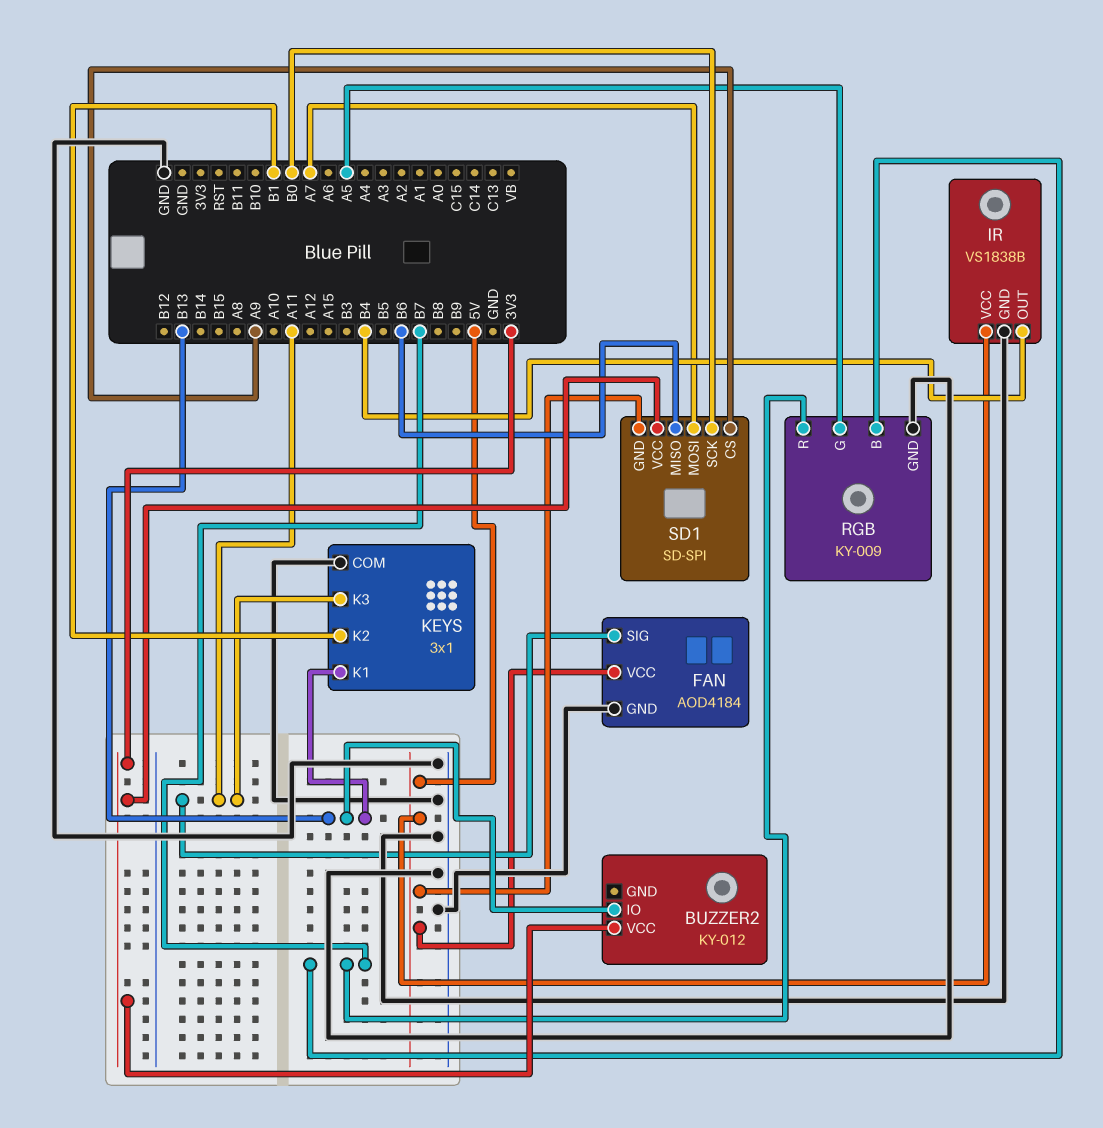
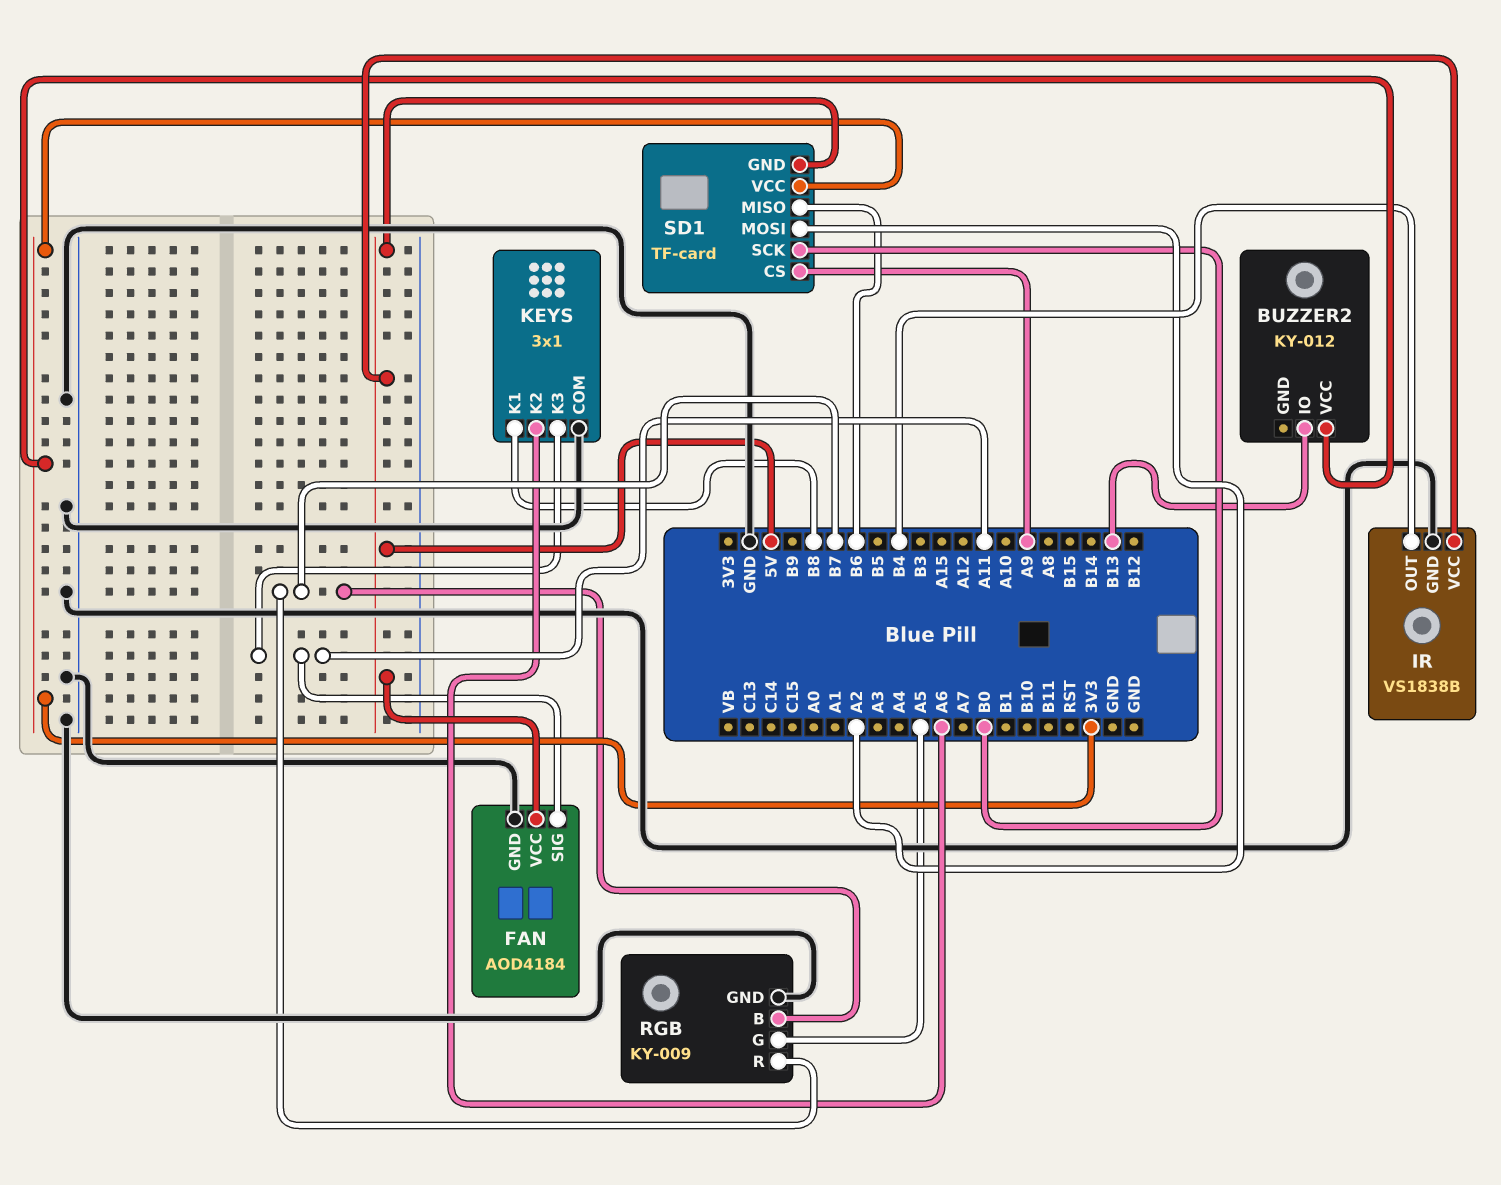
KEYS pin K1: B13 -> B8
KEYS pin K2: B1 -> A6
SD1: SD-SPI -> TF-card
SD1 pin MOSI: A7 -> A2

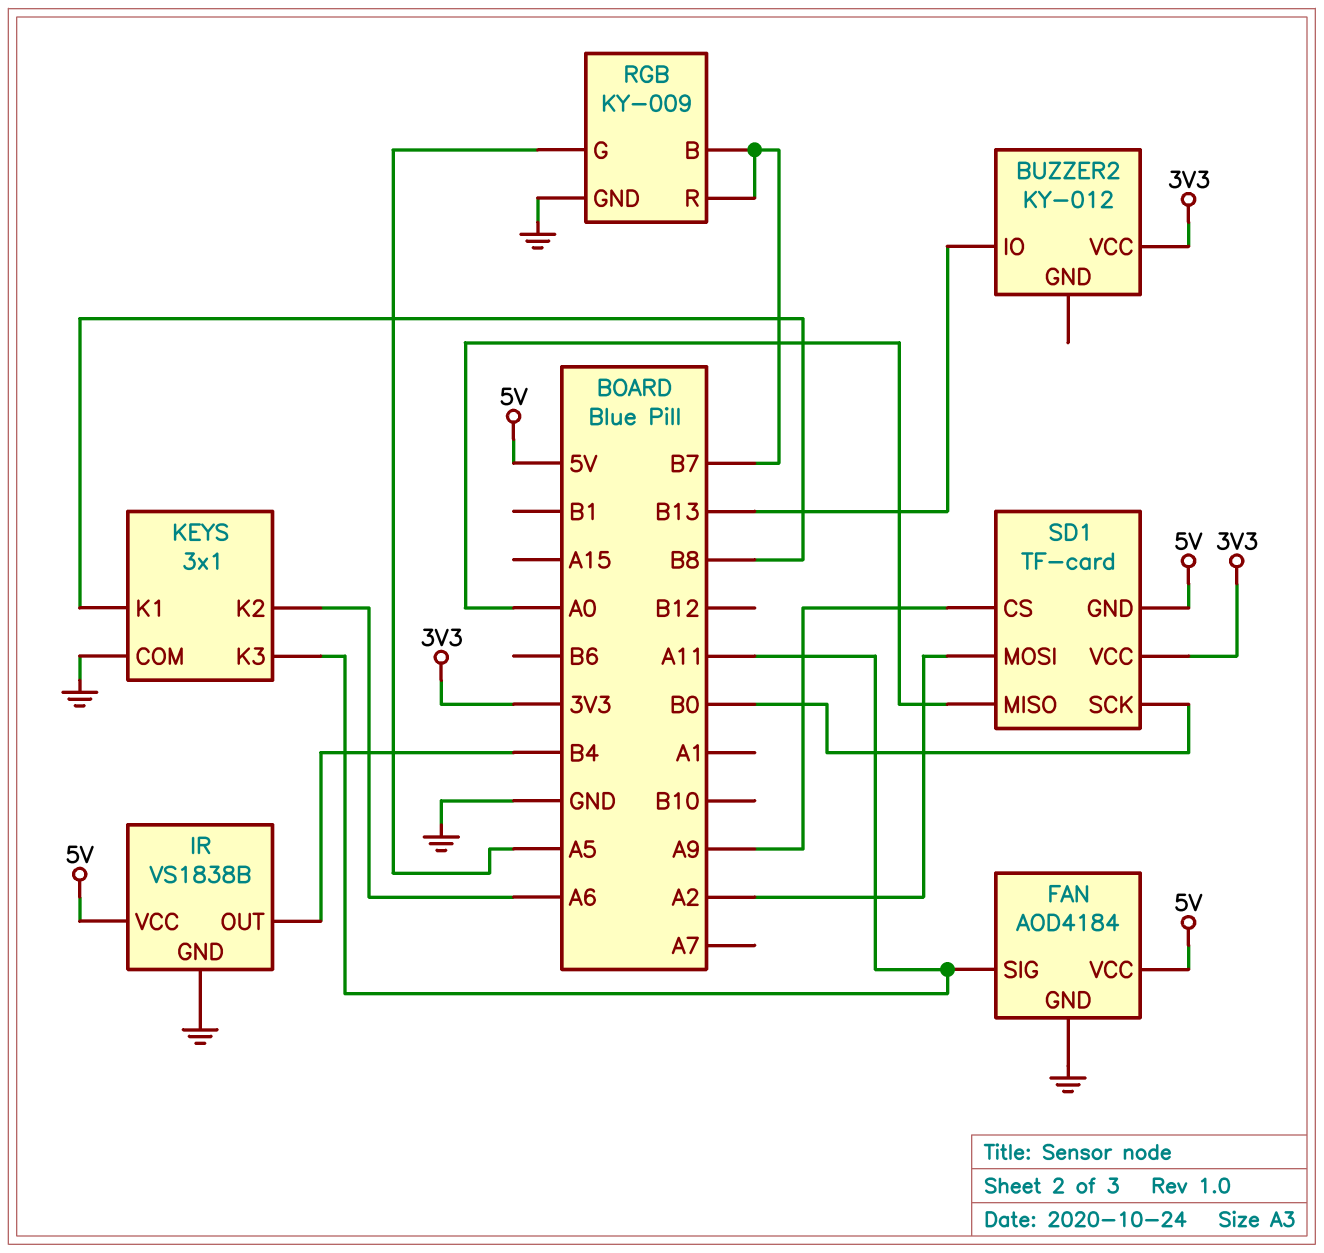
SD1 pin MISO: B6 -> A0

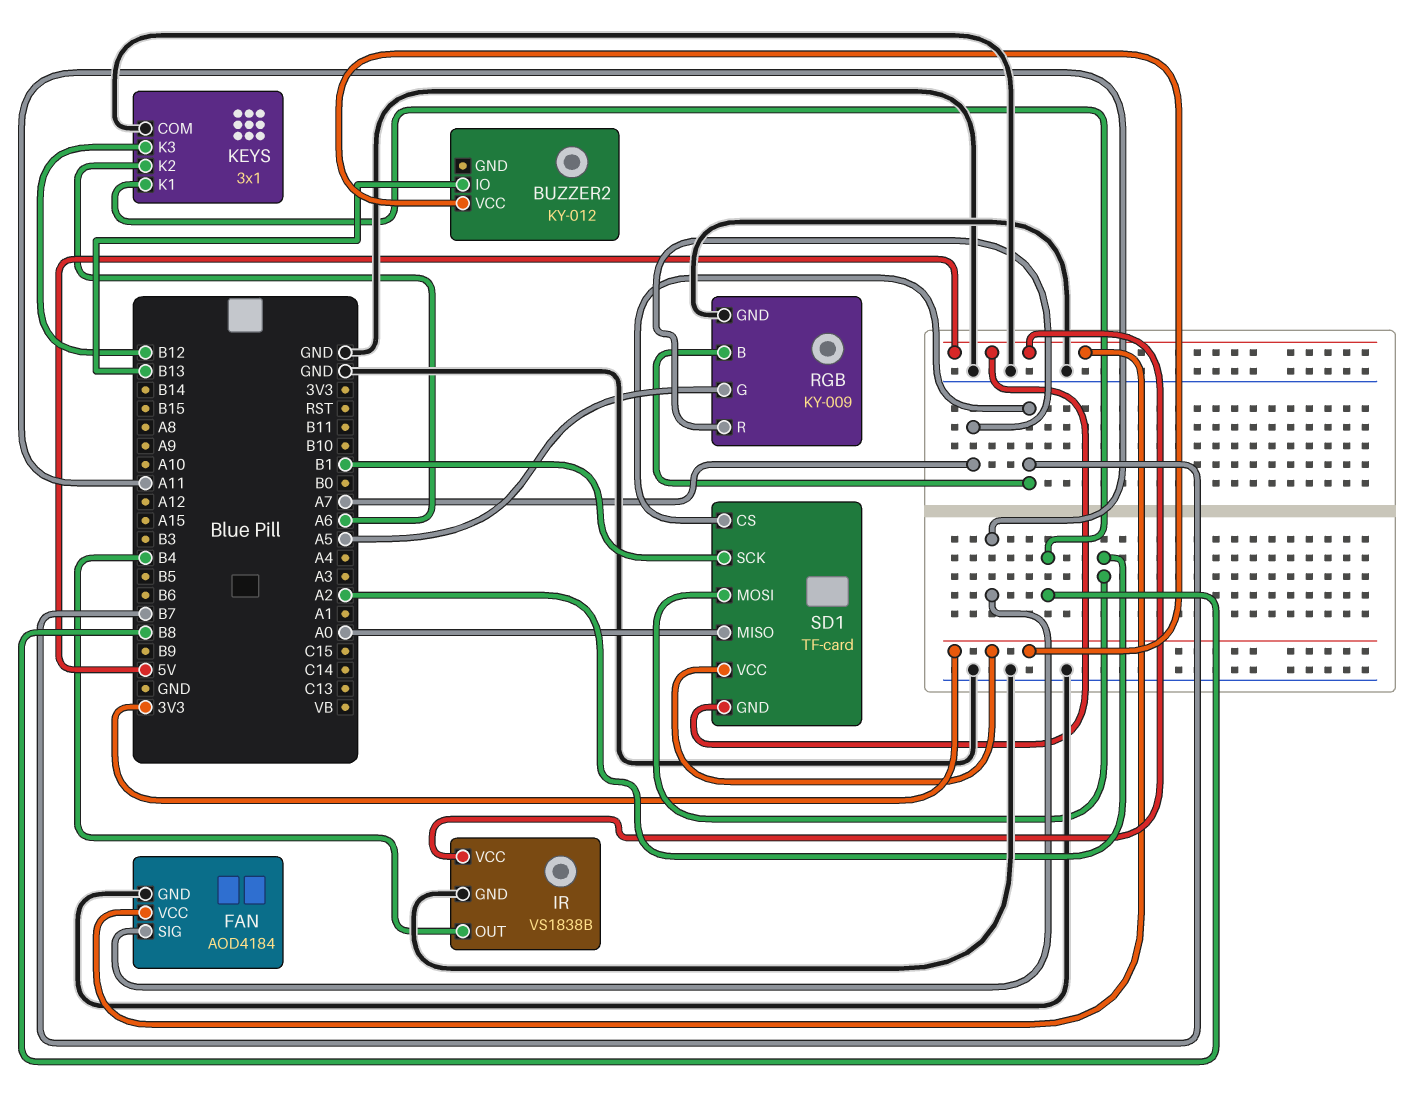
KEYS pin K3: A11 -> B12
RGB pin R: B7 -> A7
SD1 pin CS: A9 -> B7
SD1 pin SCK: B0 -> B1

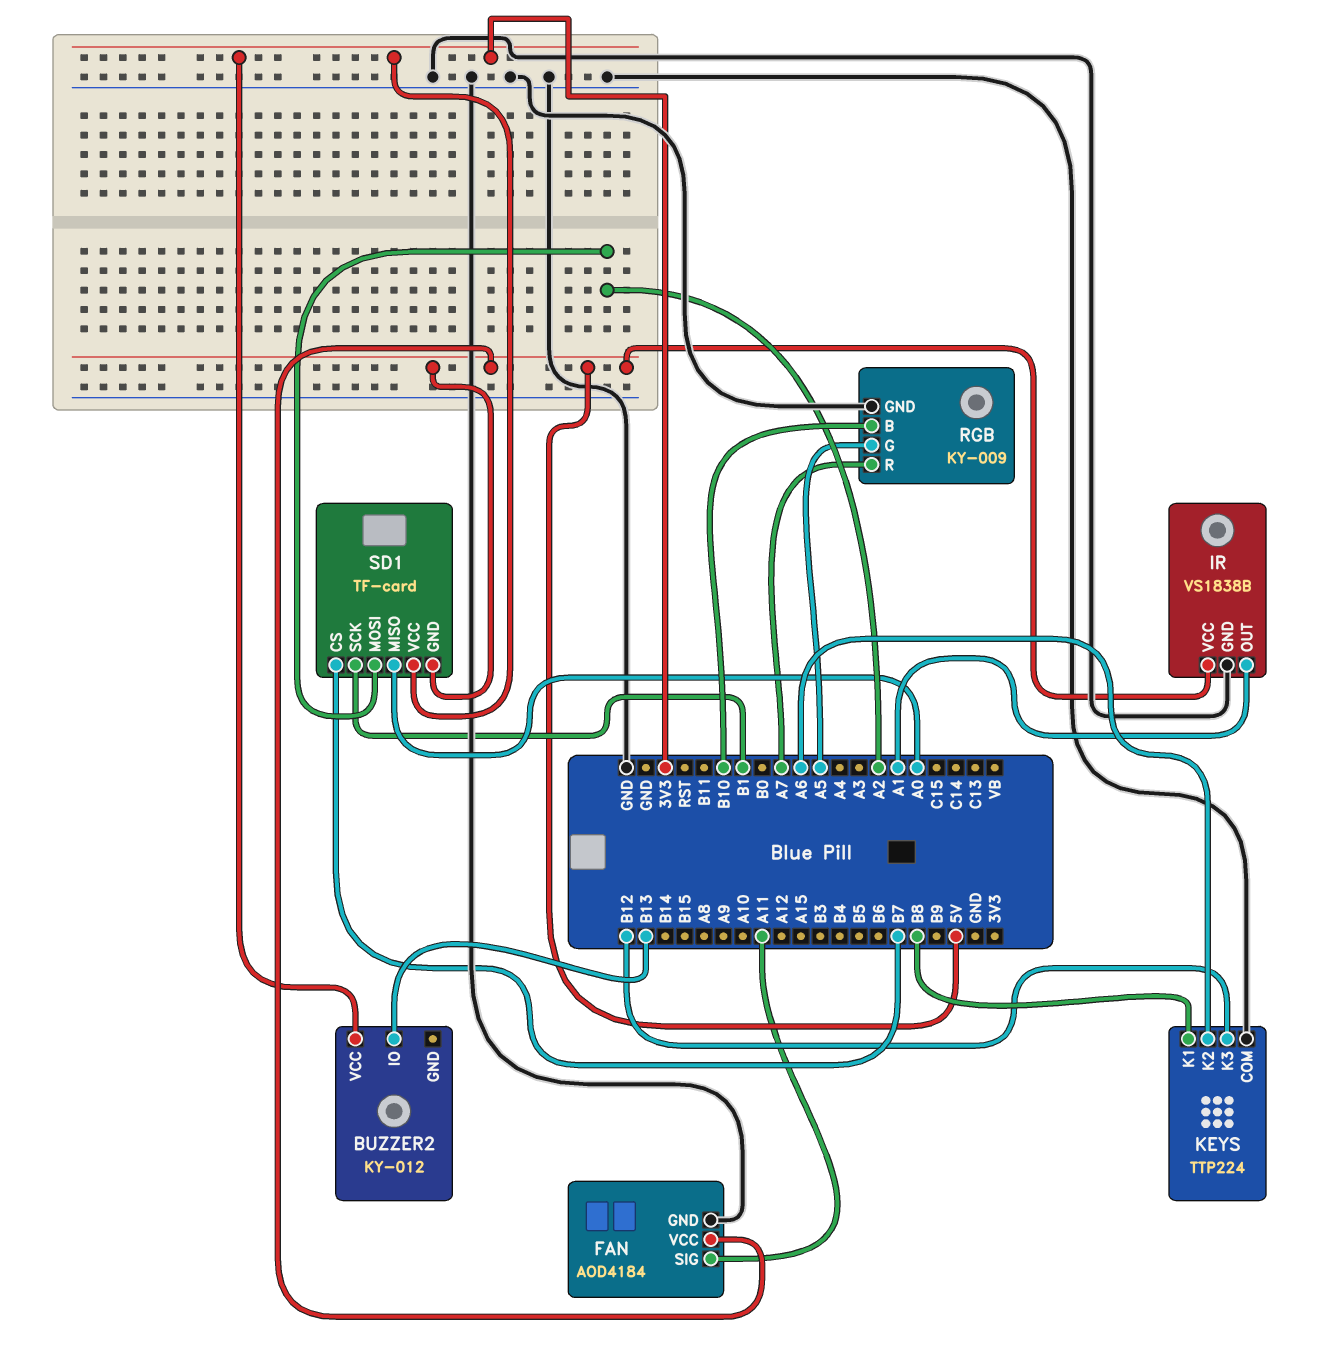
IR pin OUT: B4 -> A1
KEYS: 3x1 -> TTP224
RGB pin B: B7 -> B10

